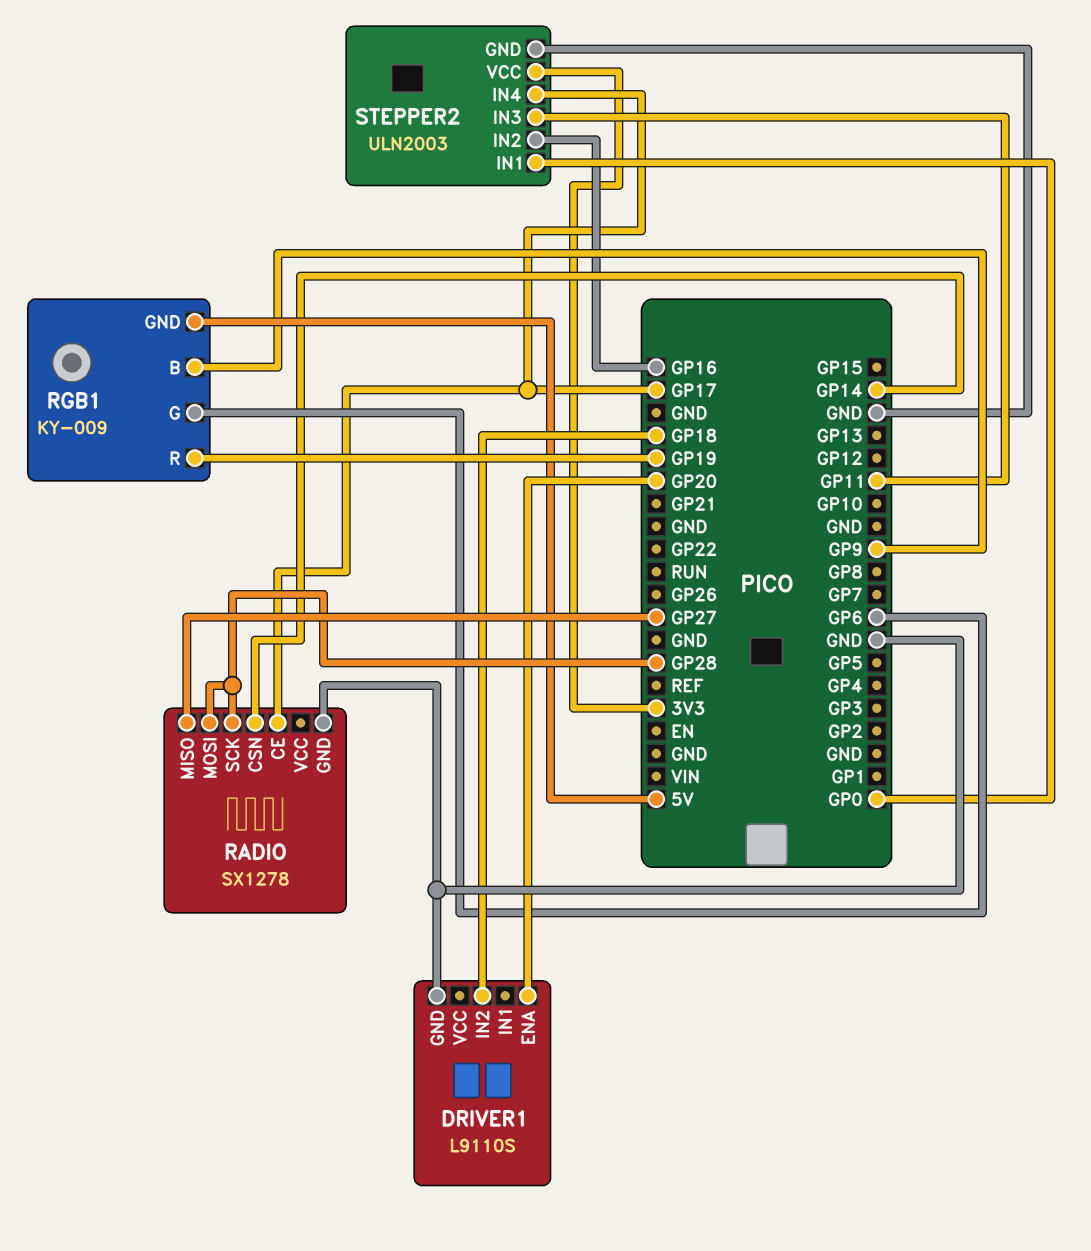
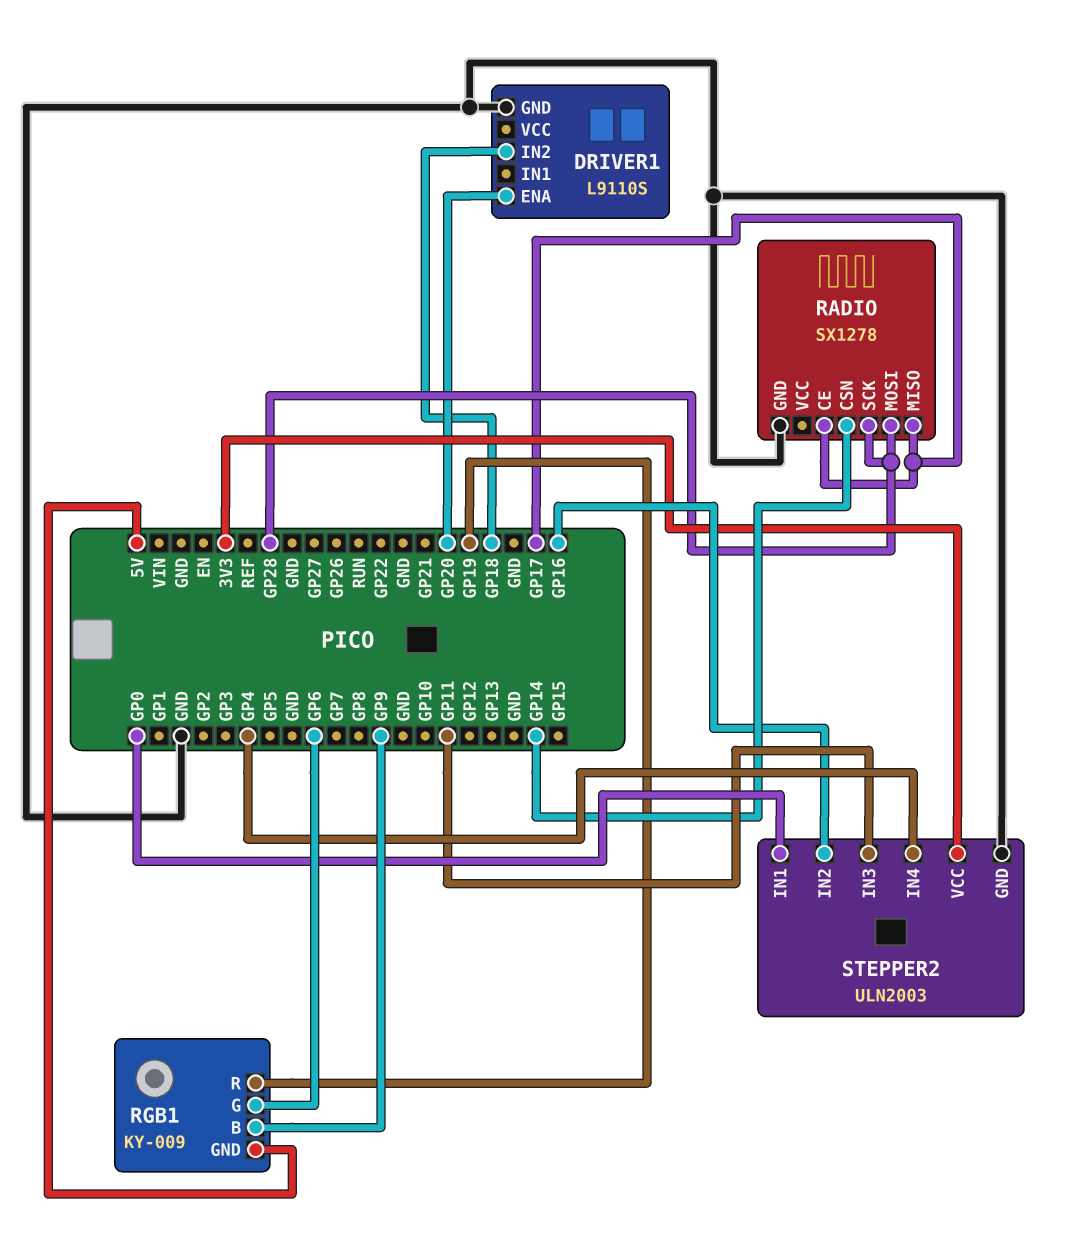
RADIO pin MISO: GP27 -> GP17
STEPPER2 pin IN4: GP17 -> GP4

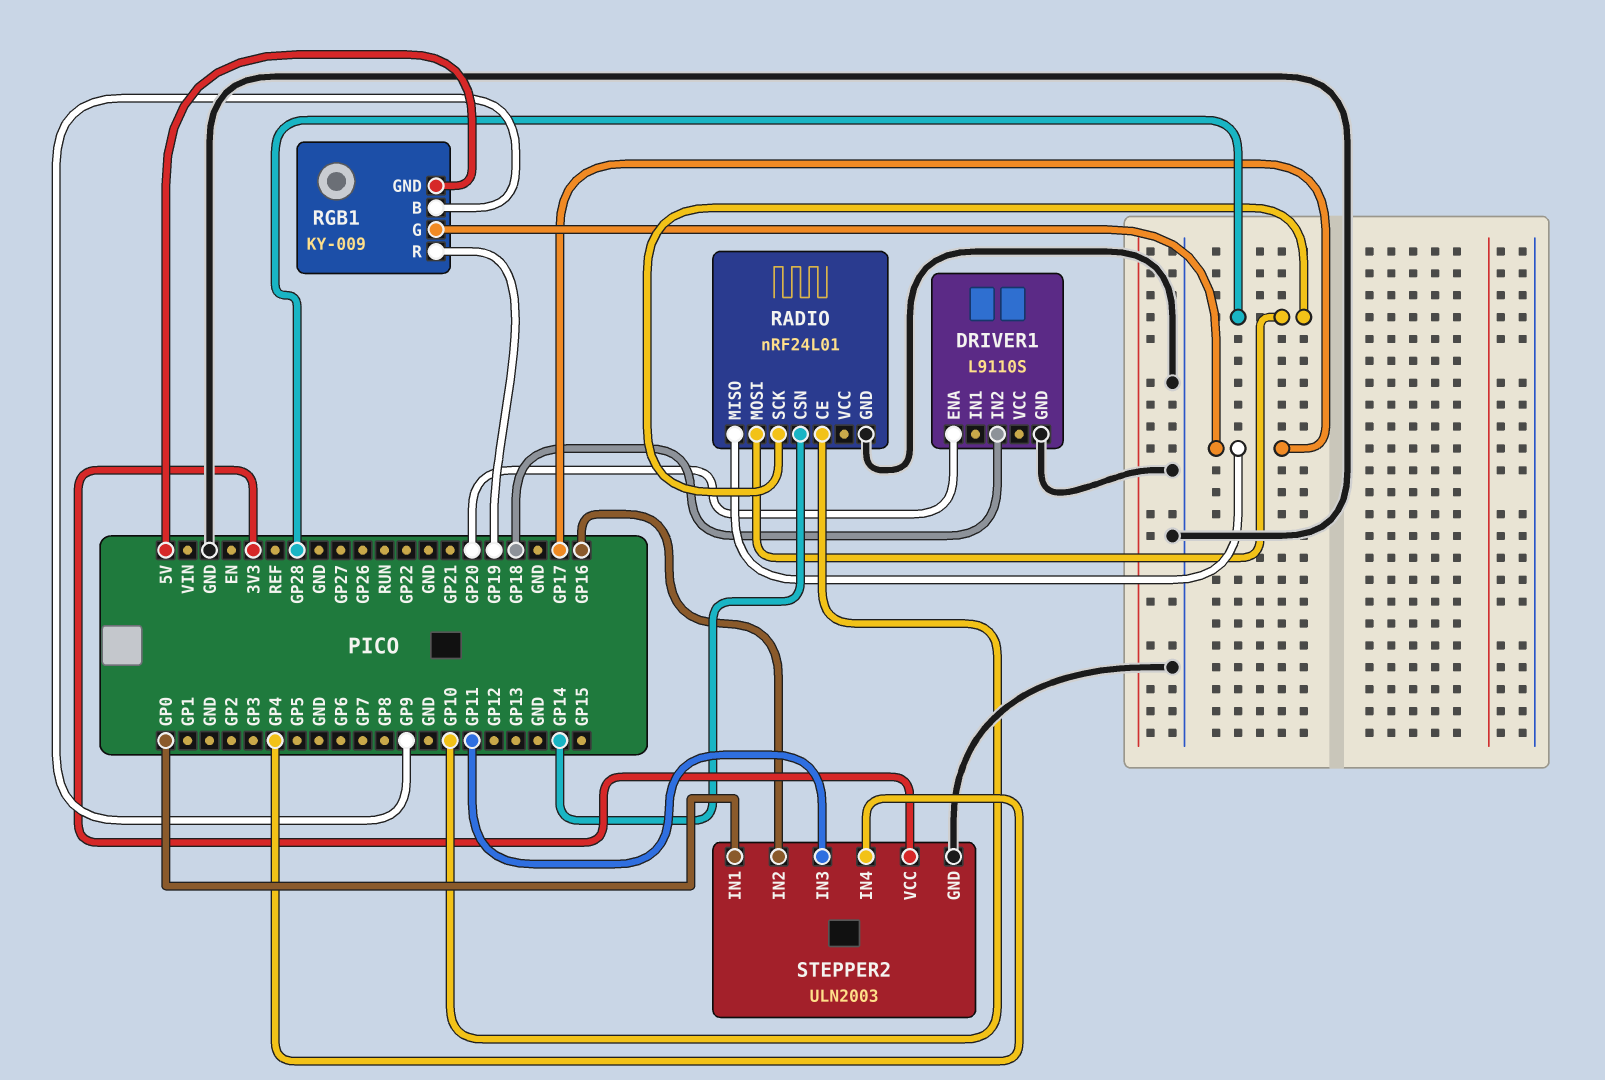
RADIO: SX1278 -> nRF24L01
RADIO pin CE: GP17 -> GP10
RGB1 pin G: GP6 -> GP17

